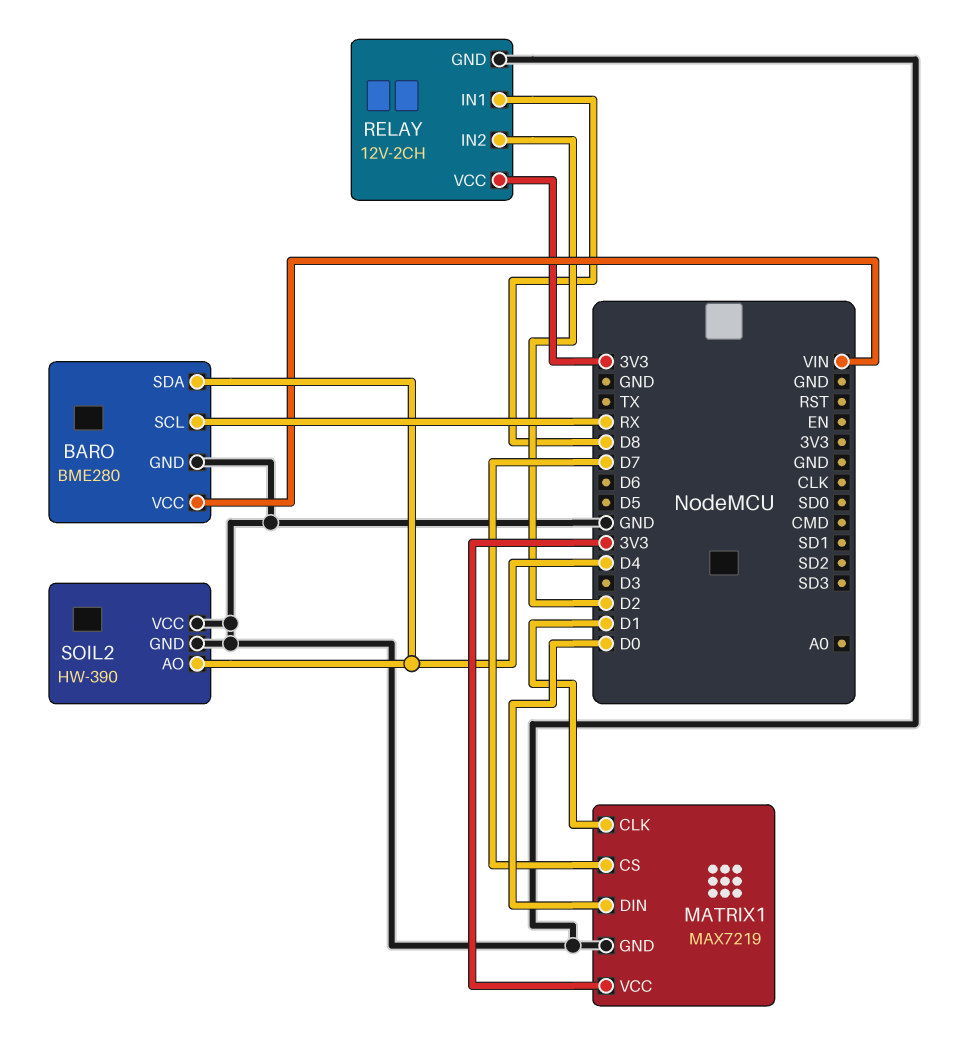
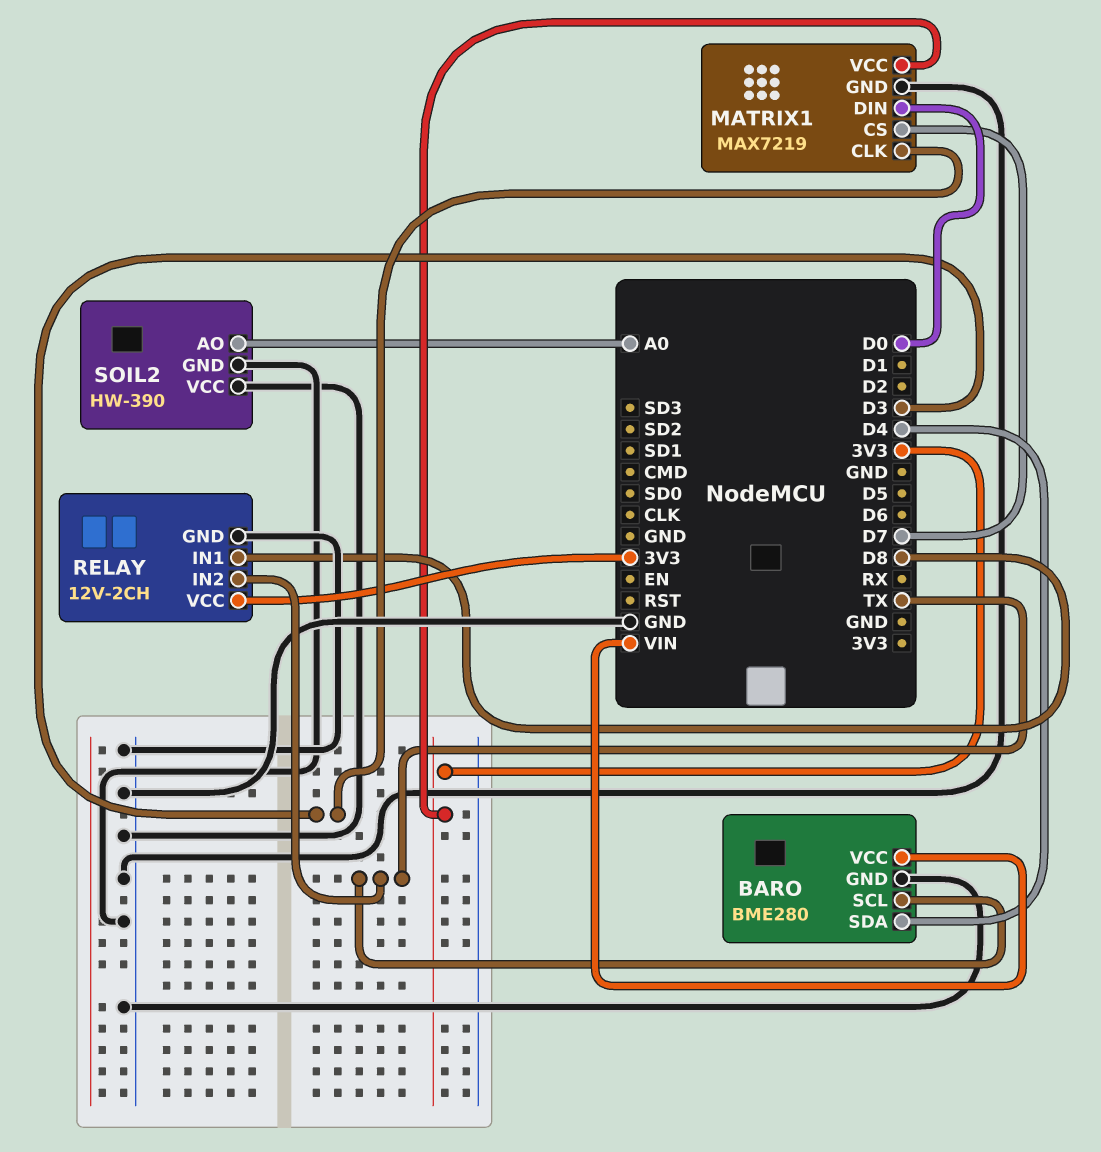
BARO pin SCL: RX -> TX
MATRIX1 pin CLK: D1 -> D3
RELAY pin IN2: D2 -> TX
SOIL2 pin AO: D4 -> A0

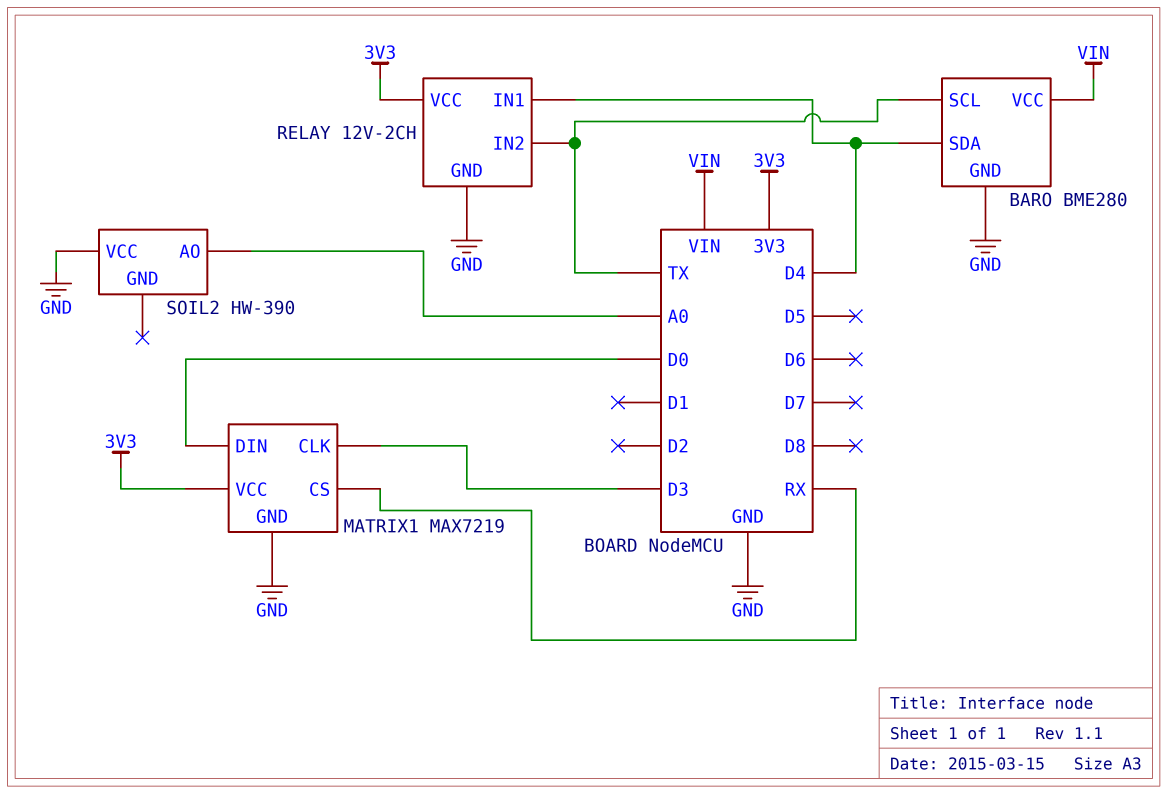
MATRIX1 pin CS: D7 -> RX
RELAY pin IN1: D8 -> D4
SOIL2 pin GND: GND -> none

